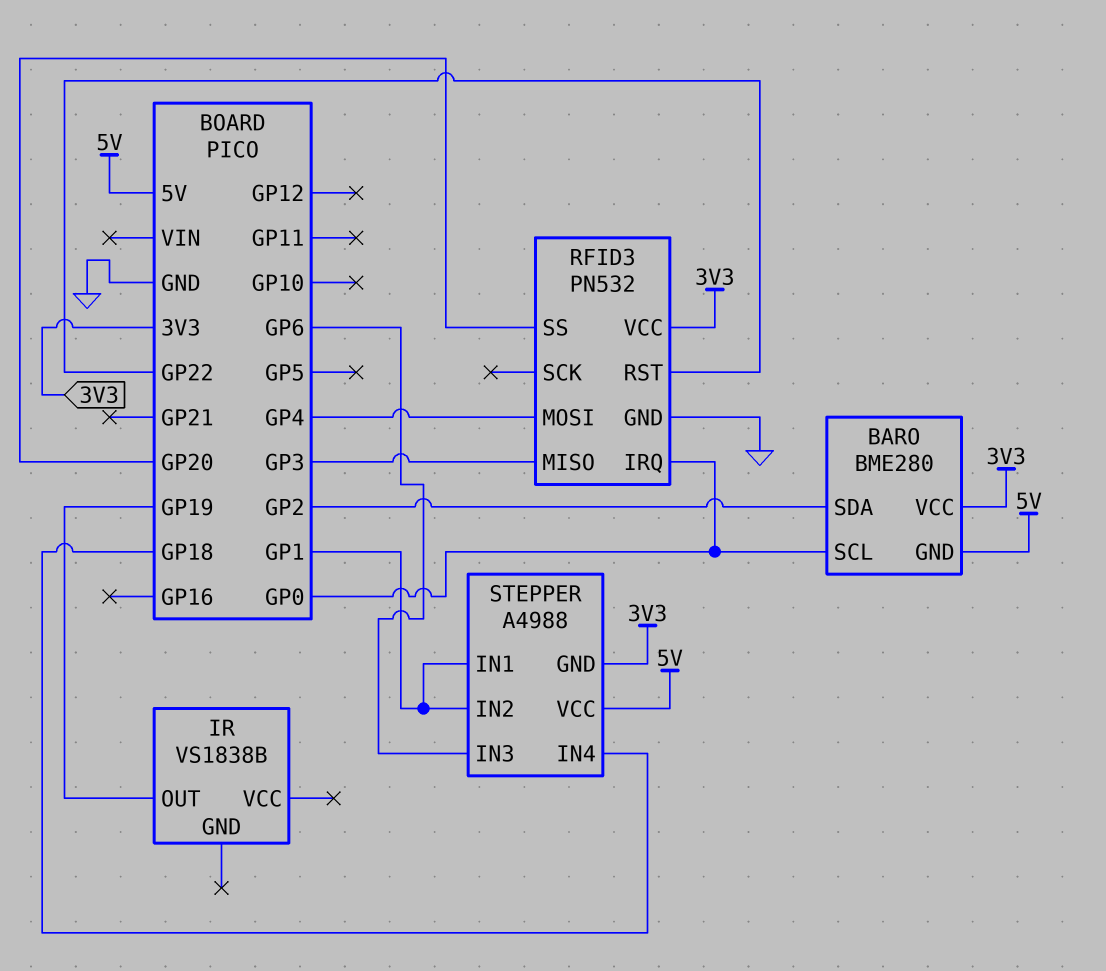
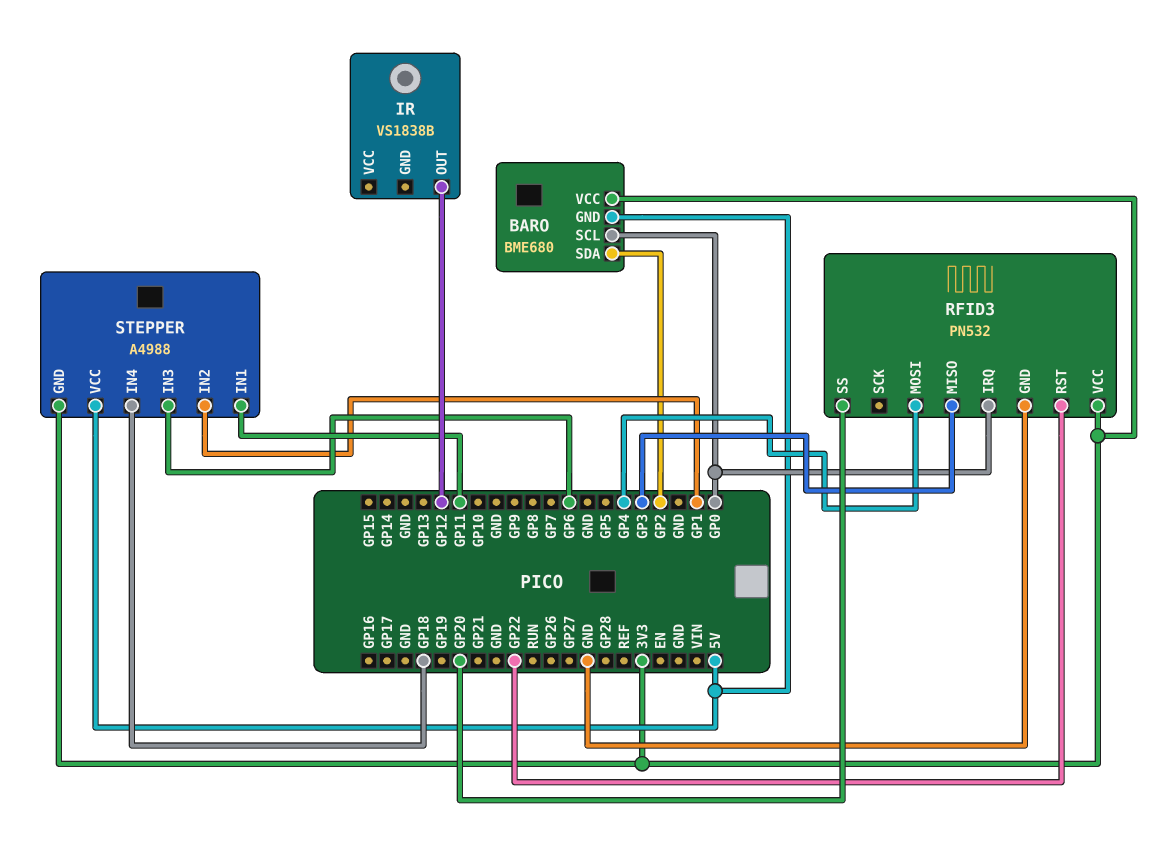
BARO: BME280 -> BME680
IR pin OUT: GP19 -> GP12
STEPPER pin IN1: GP1 -> GP11

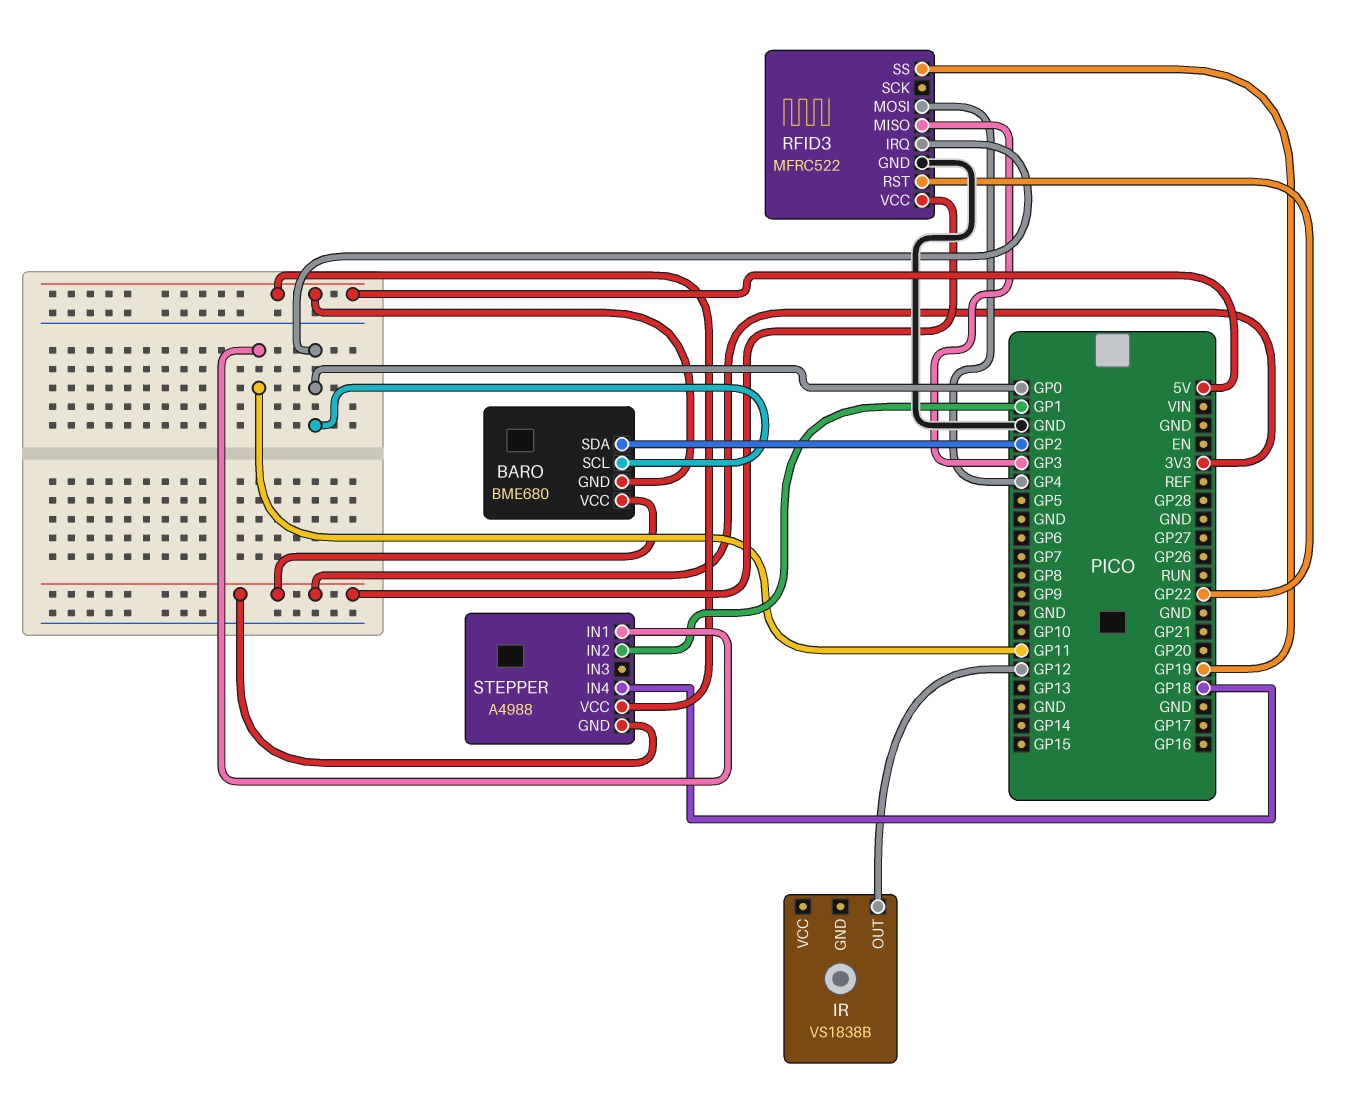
RFID3: PN532 -> MFRC522
RFID3 pin SS: GP20 -> GP19
STEPPER pin IN3: GP6 -> none

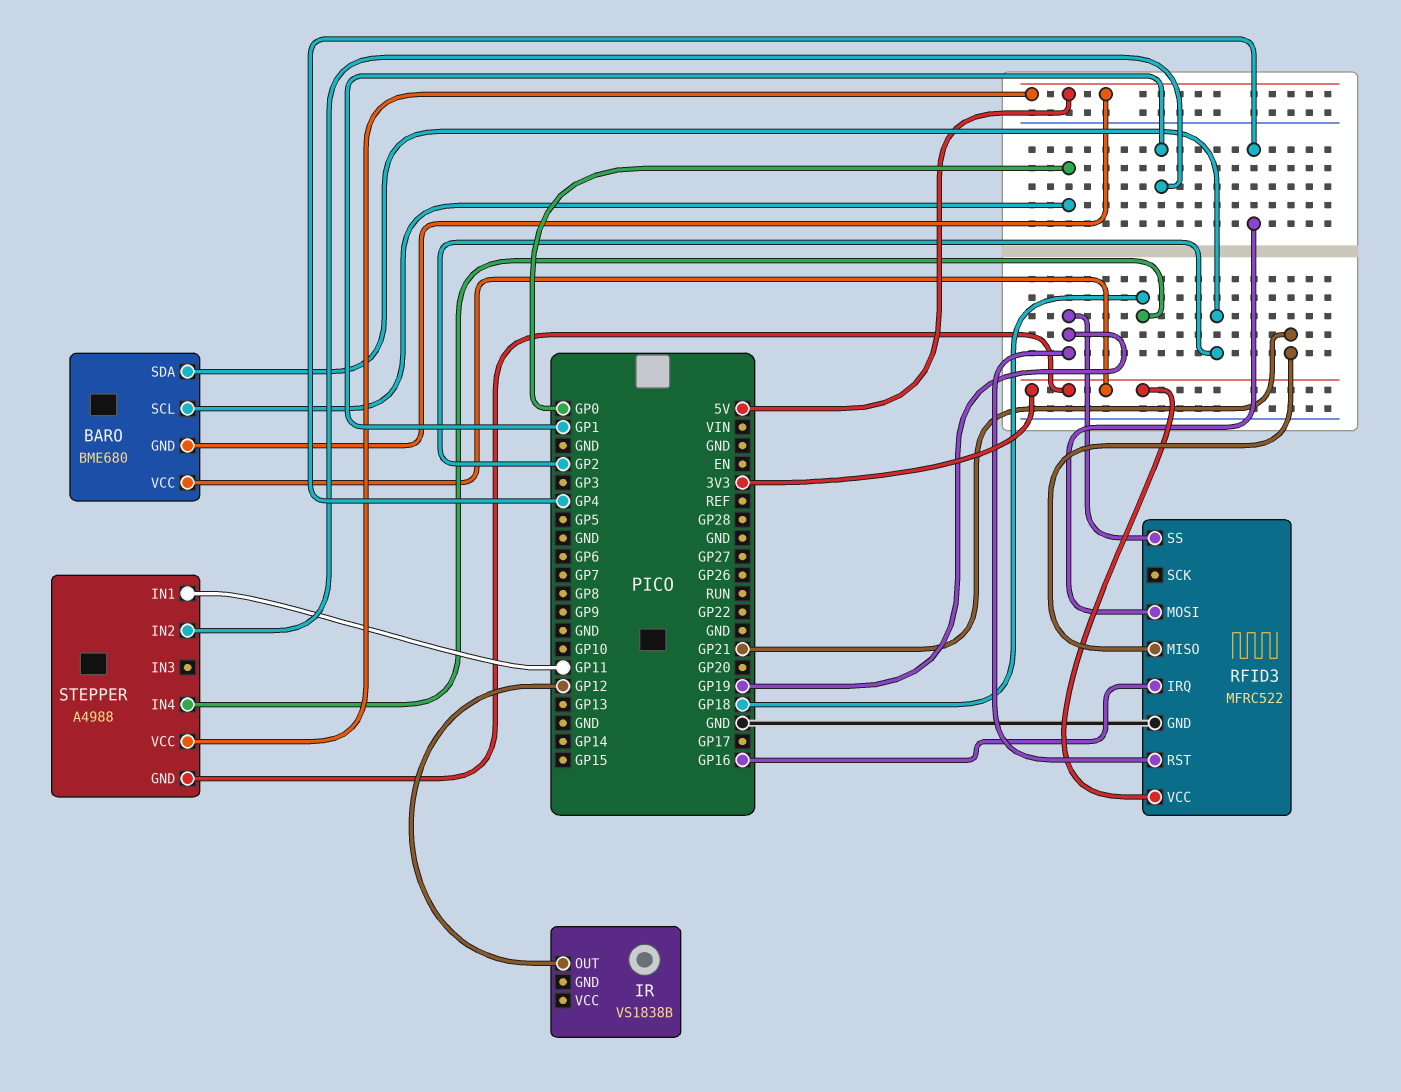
RFID3 pin IRQ: GP0 -> GP16
RFID3 pin MISO: GP3 -> GP21
RFID3 pin RST: GP22 -> GP19

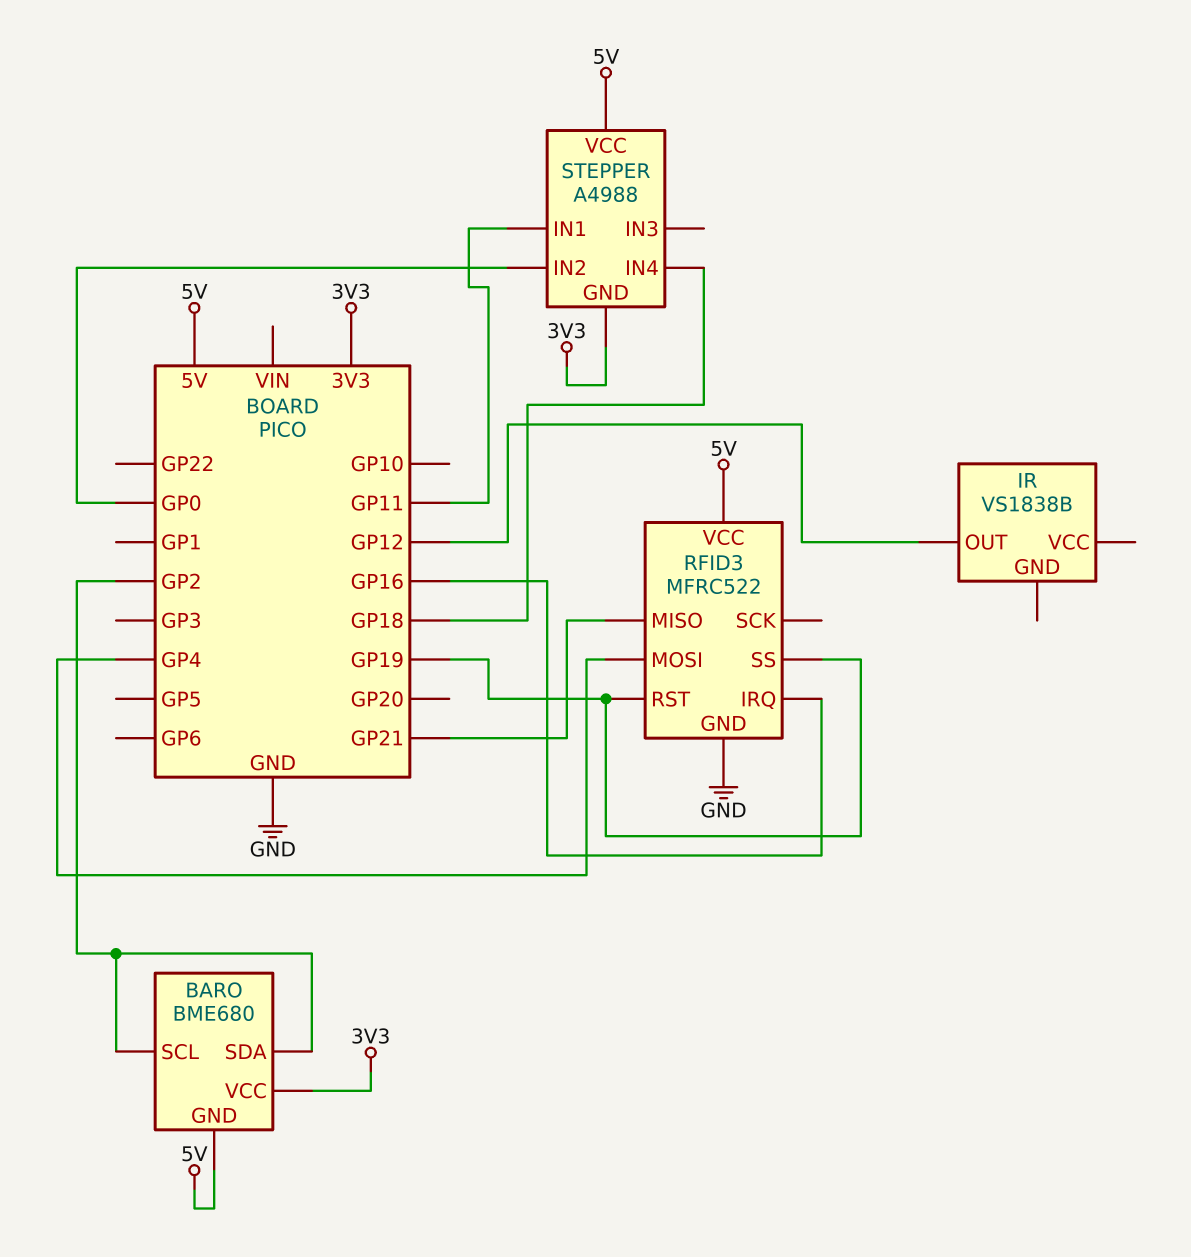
BARO pin SCL: GP0 -> GP2
RFID3 pin VCC: 3V3 -> 5V
STEPPER pin IN2: GP1 -> GP0

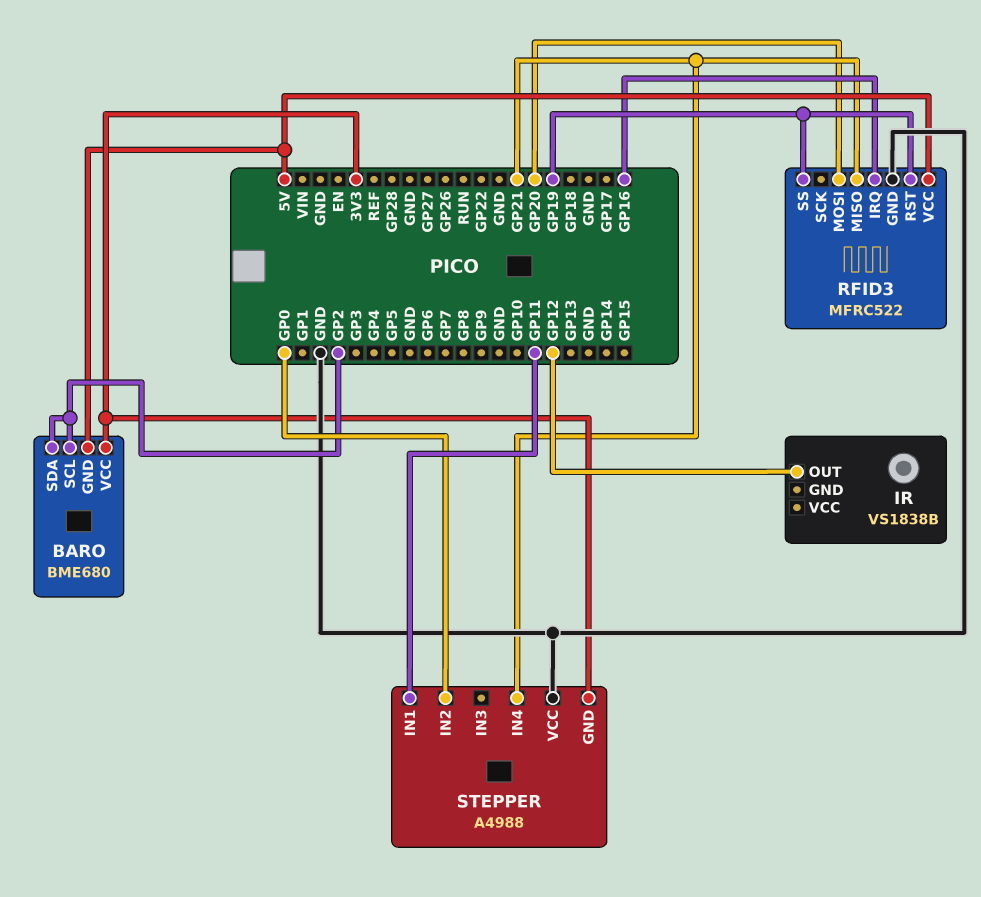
RFID3 pin MOSI: GP4 -> GP20
STEPPER pin IN4: GP18 -> GP21
STEPPER pin VCC: 5V -> GND

